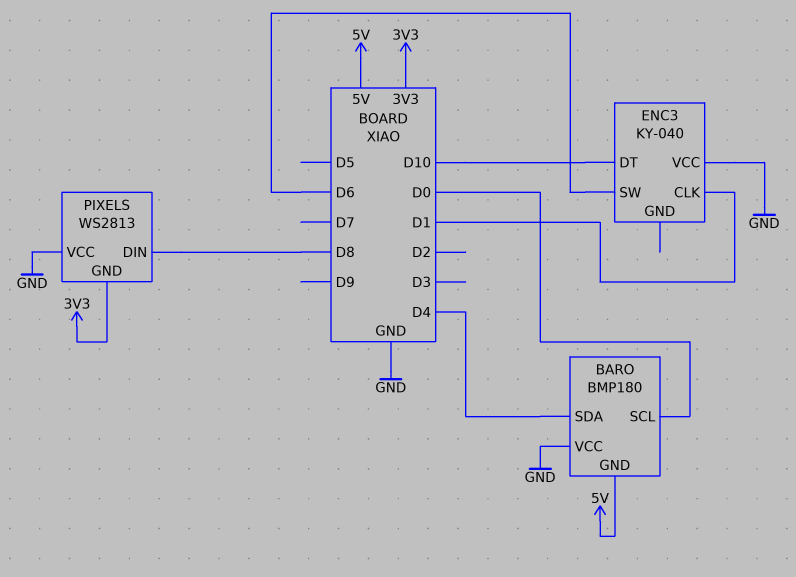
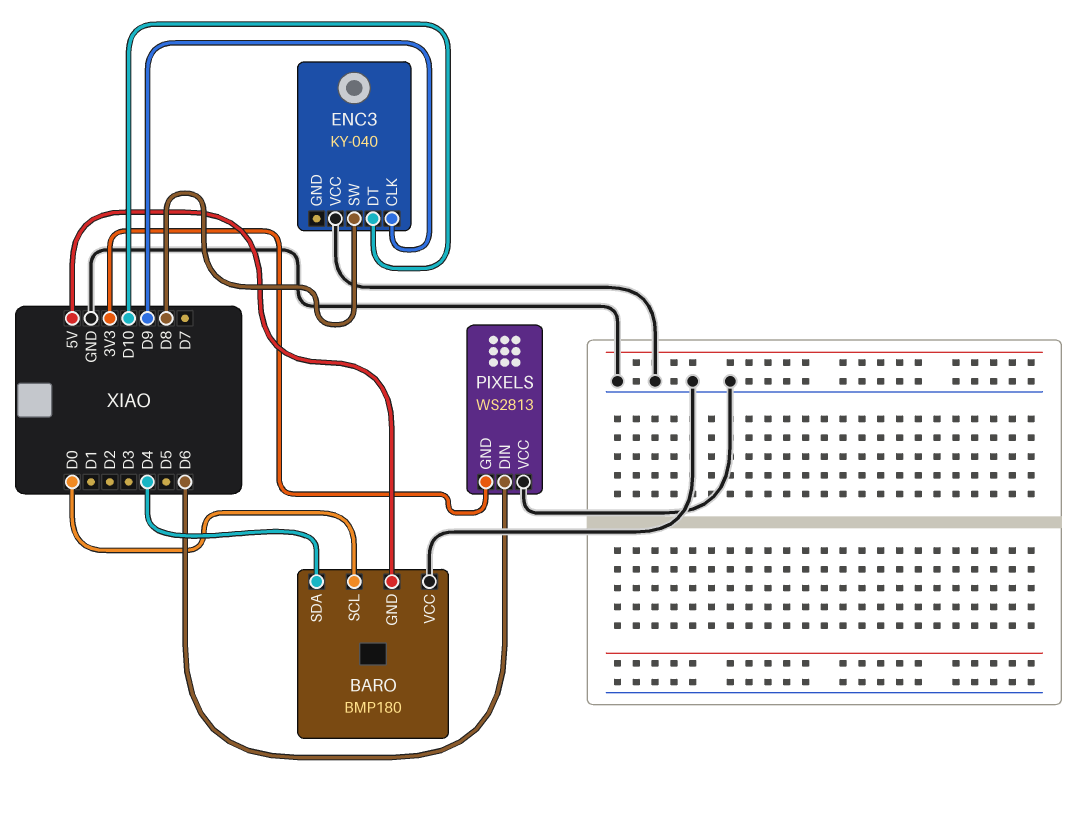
ENC3 pin CLK: D1 -> D9
ENC3 pin SW: D6 -> D8
PIXELS pin DIN: D8 -> D6

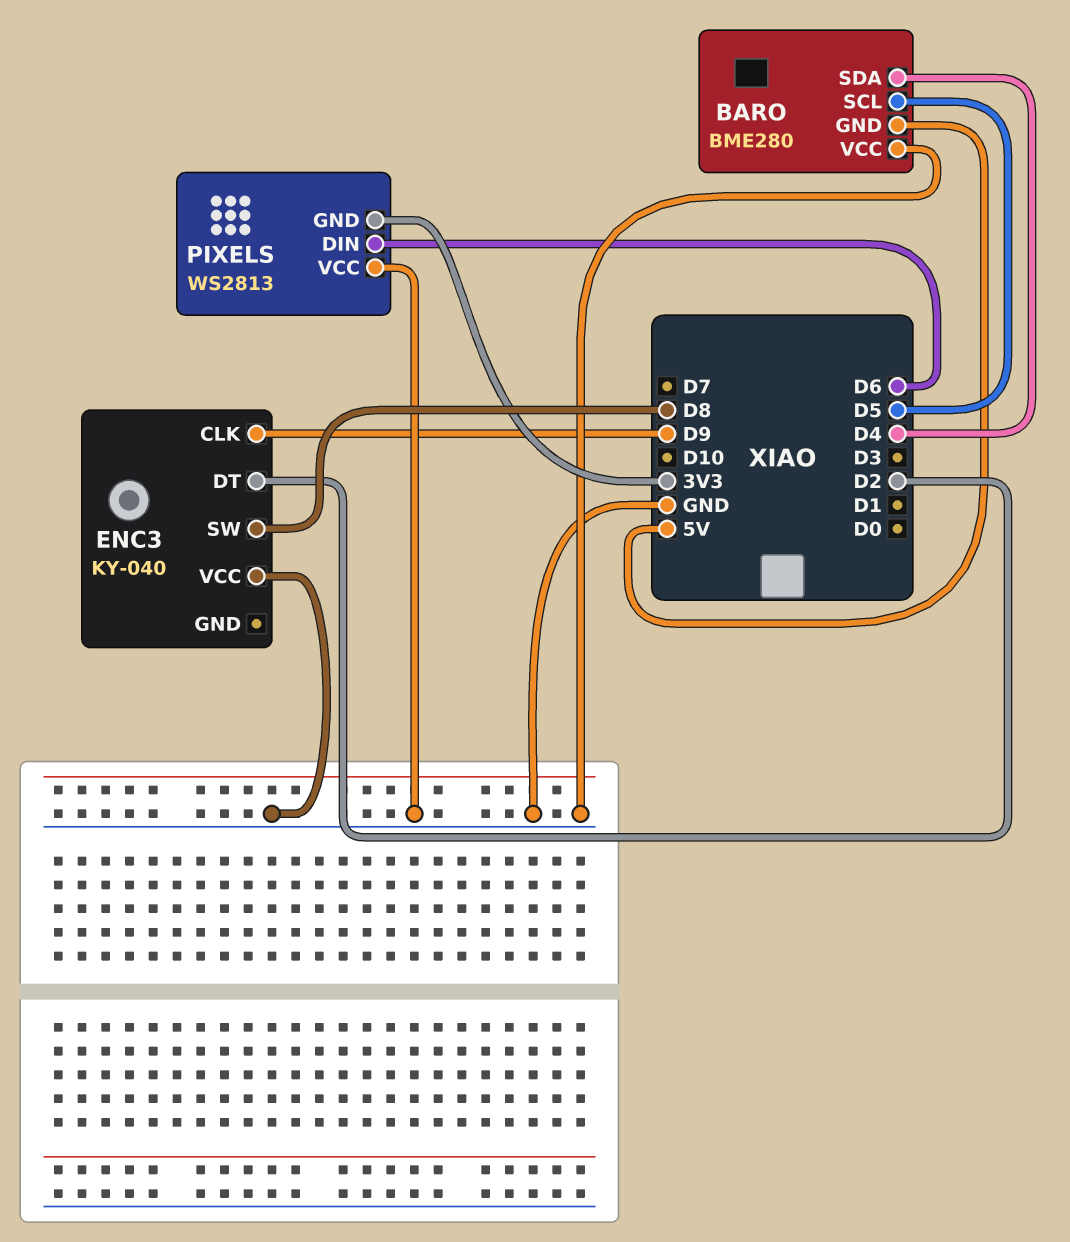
BARO: BMP180 -> BME280
BARO pin SCL: D0 -> D5
ENC3 pin DT: D10 -> D2

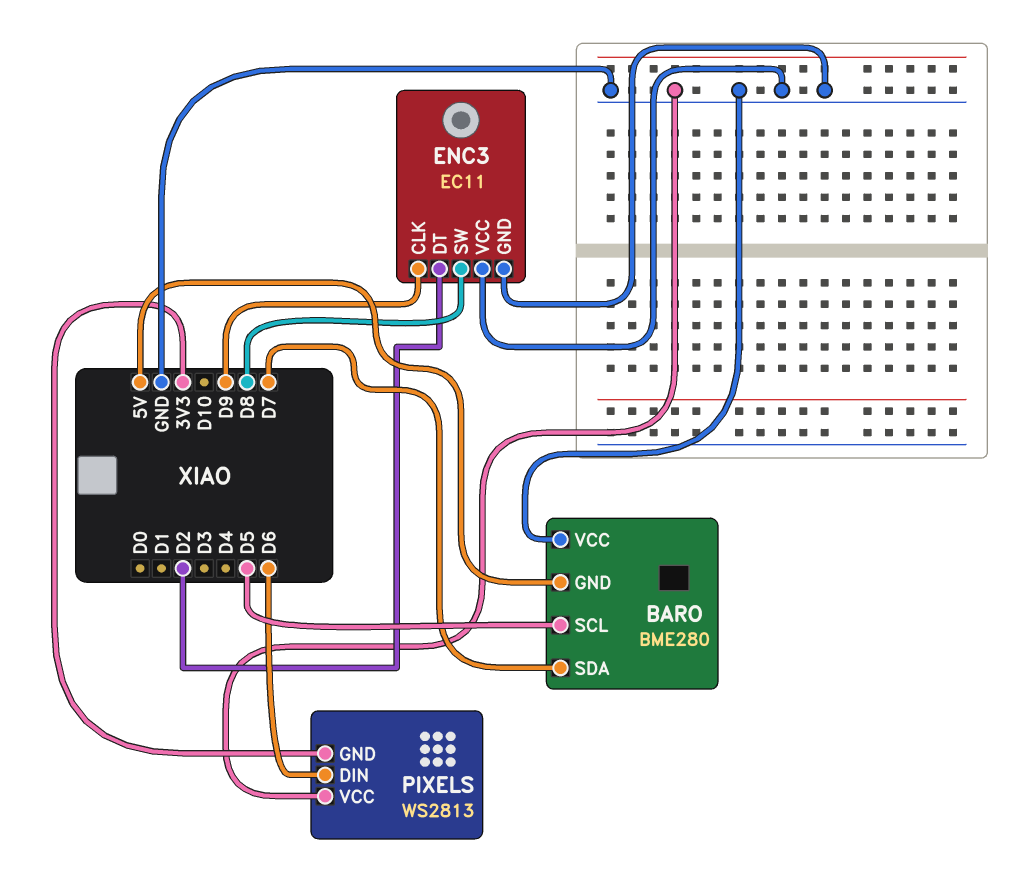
BARO pin SDA: D4 -> D7
ENC3: KY-040 -> EC11
ENC3 pin GND: none -> GND

